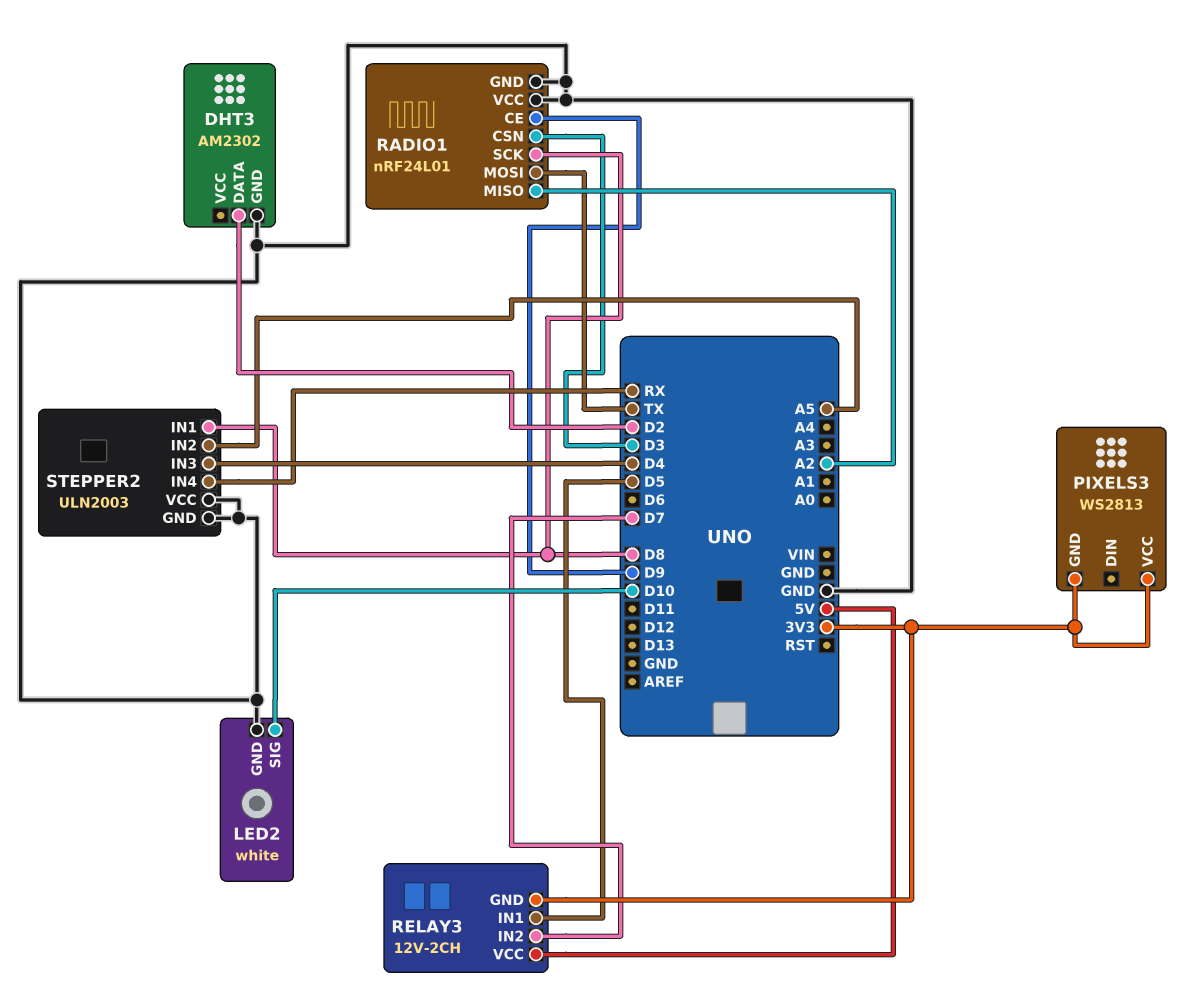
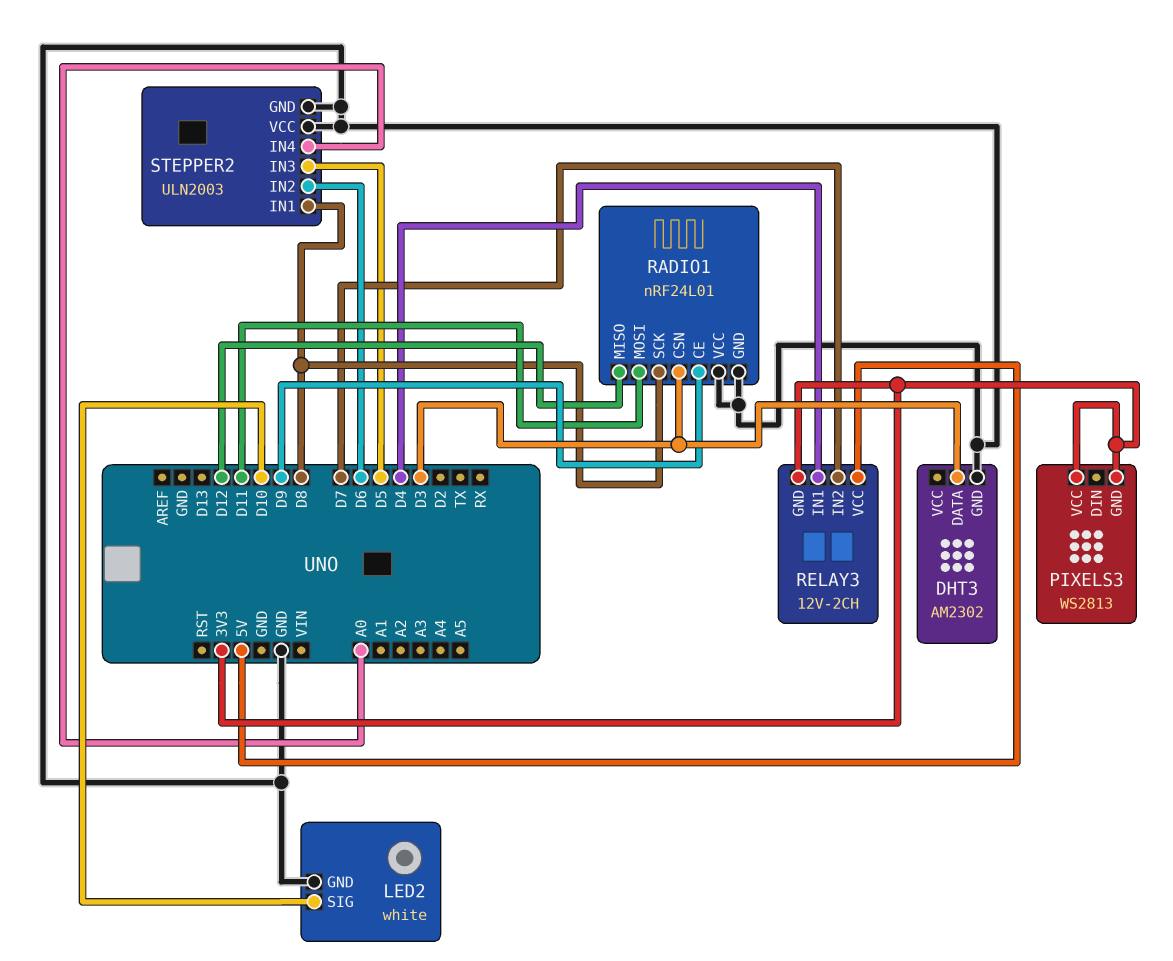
DHT3 pin DATA: D2 -> D3
RADIO1 pin MISO: A2 -> D12
RADIO1 pin MOSI: TX -> D11
RELAY3 pin IN1: D5 -> D4
STEPPER2 pin IN2: A5 -> D6
STEPPER2 pin IN3: D4 -> D5
STEPPER2 pin IN4: RX -> A0

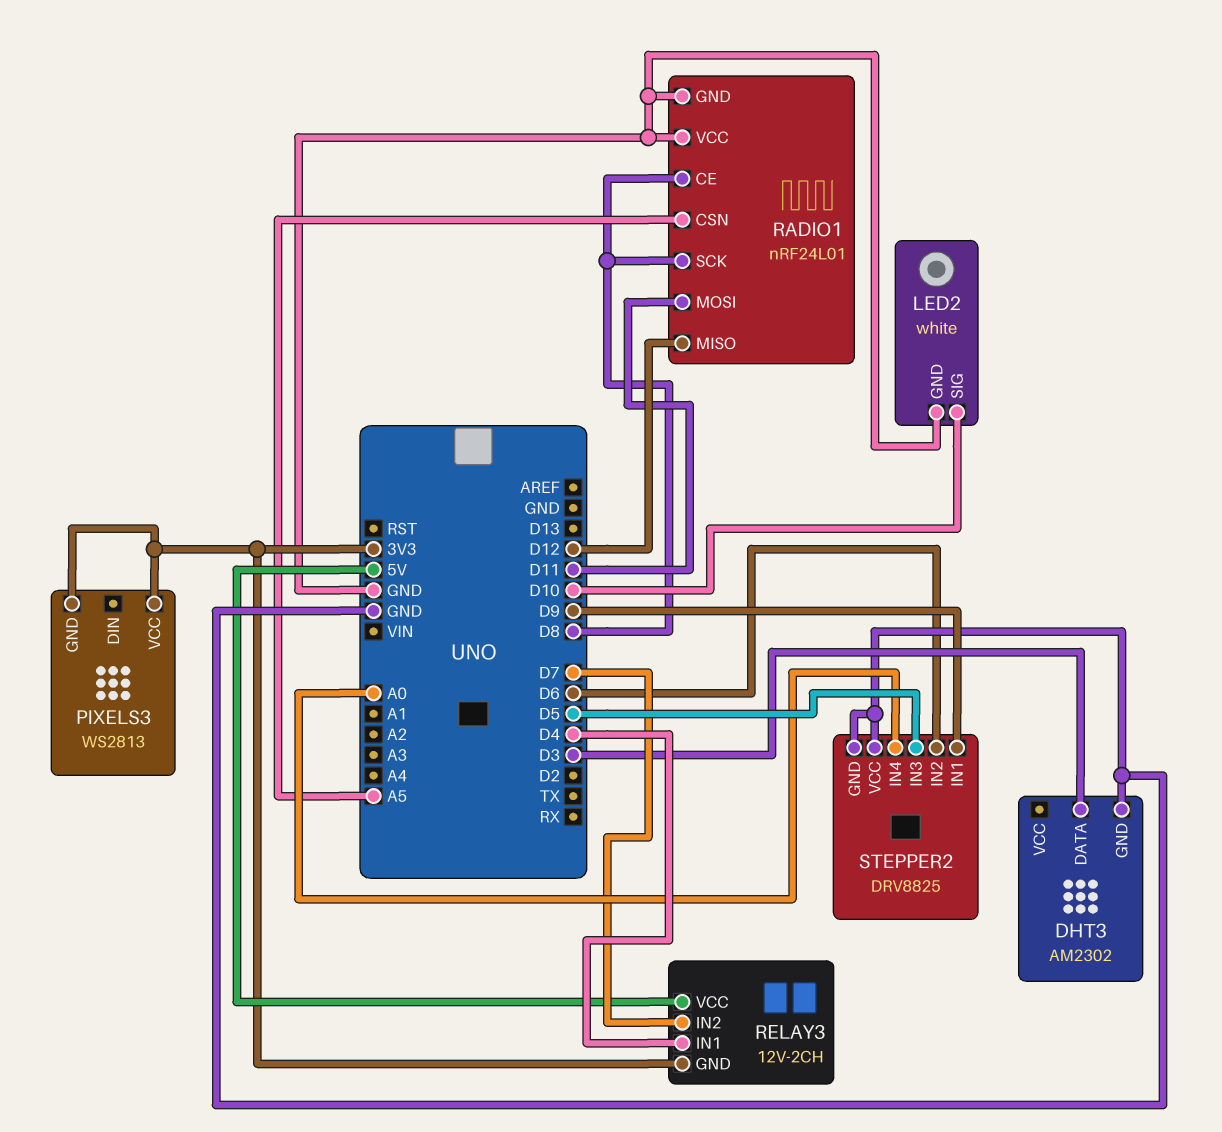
RADIO1 pin CE: D9 -> D8
RADIO1 pin CSN: D3 -> A5
STEPPER2: ULN2003 -> DRV8825
STEPPER2 pin IN1: D8 -> D9

